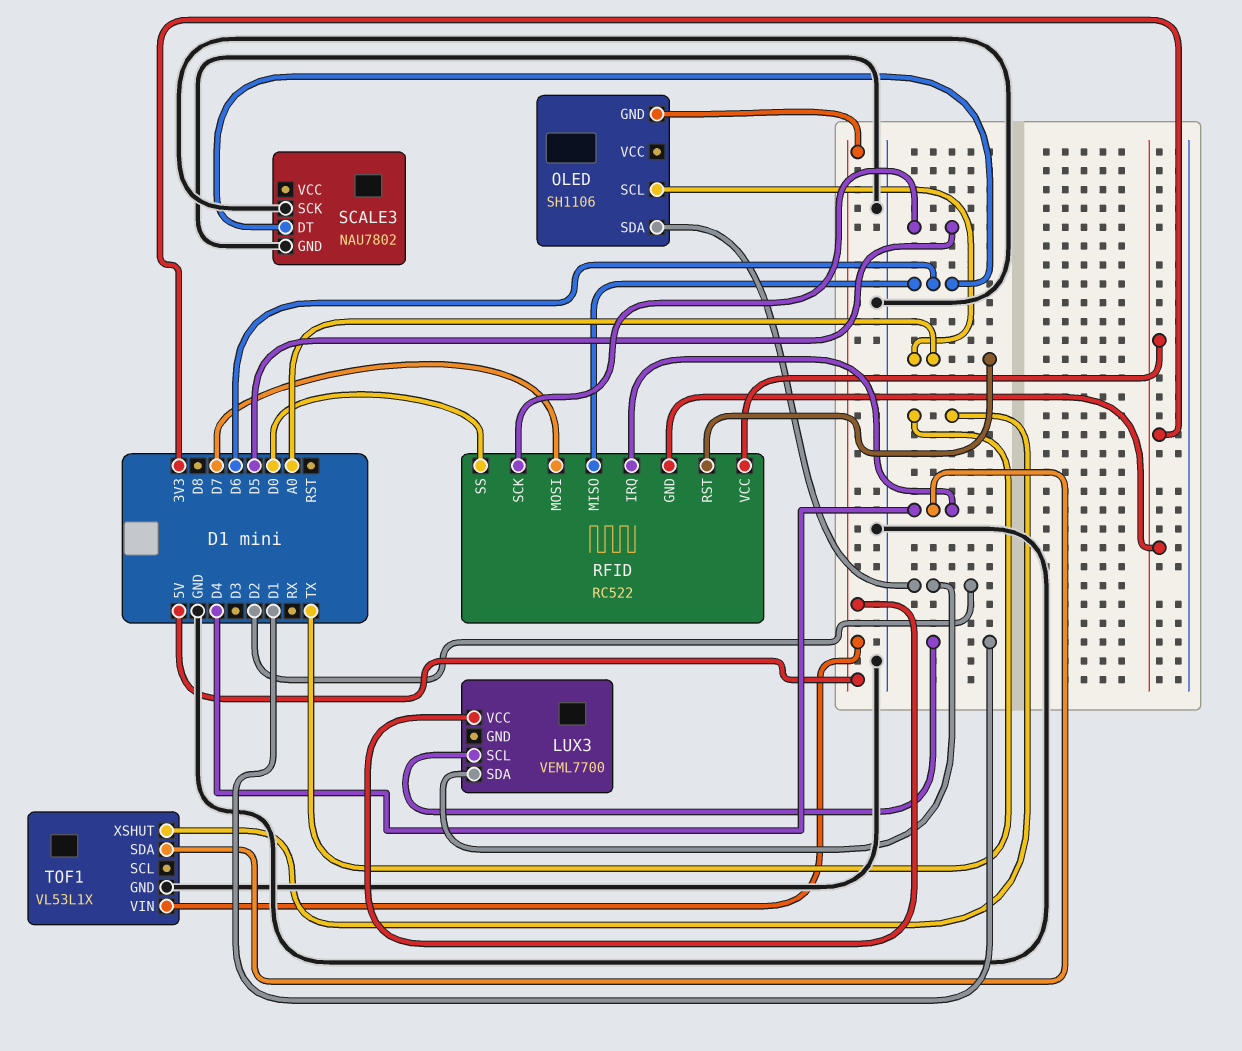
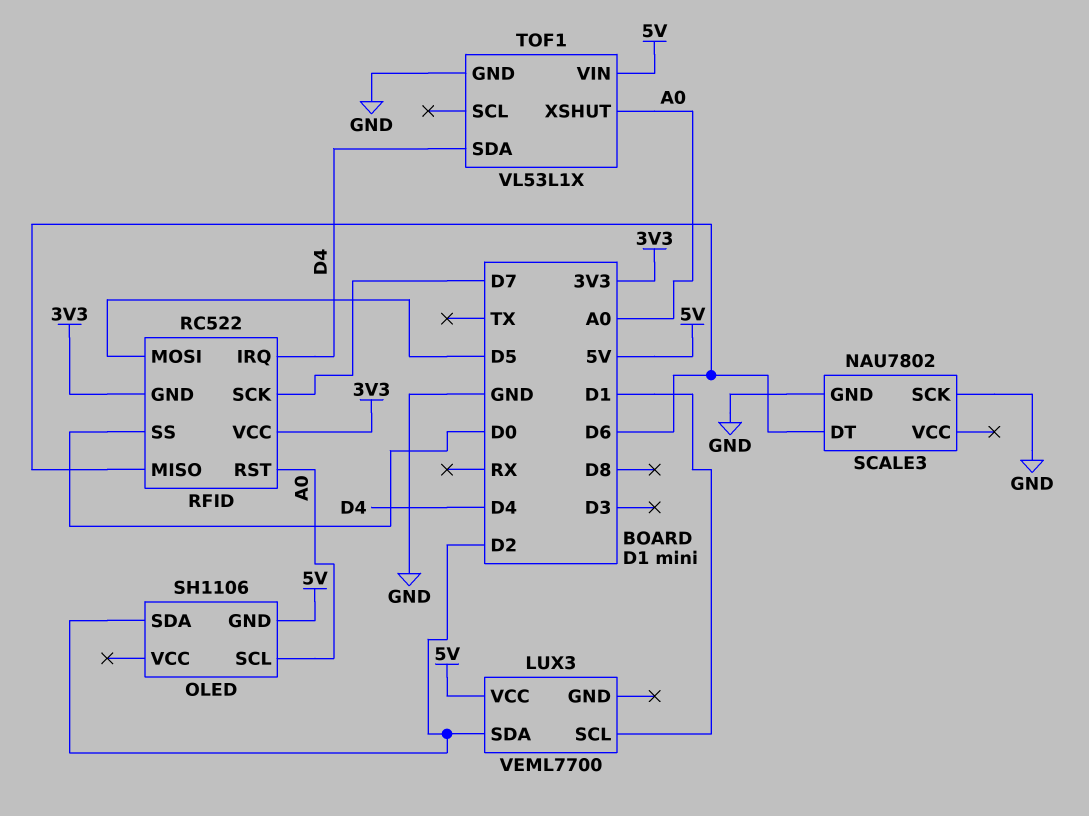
RFID pin MOSI: D7 -> D5
RFID pin SCK: D5 -> D7
TOF1 pin XSHUT: TX -> A0

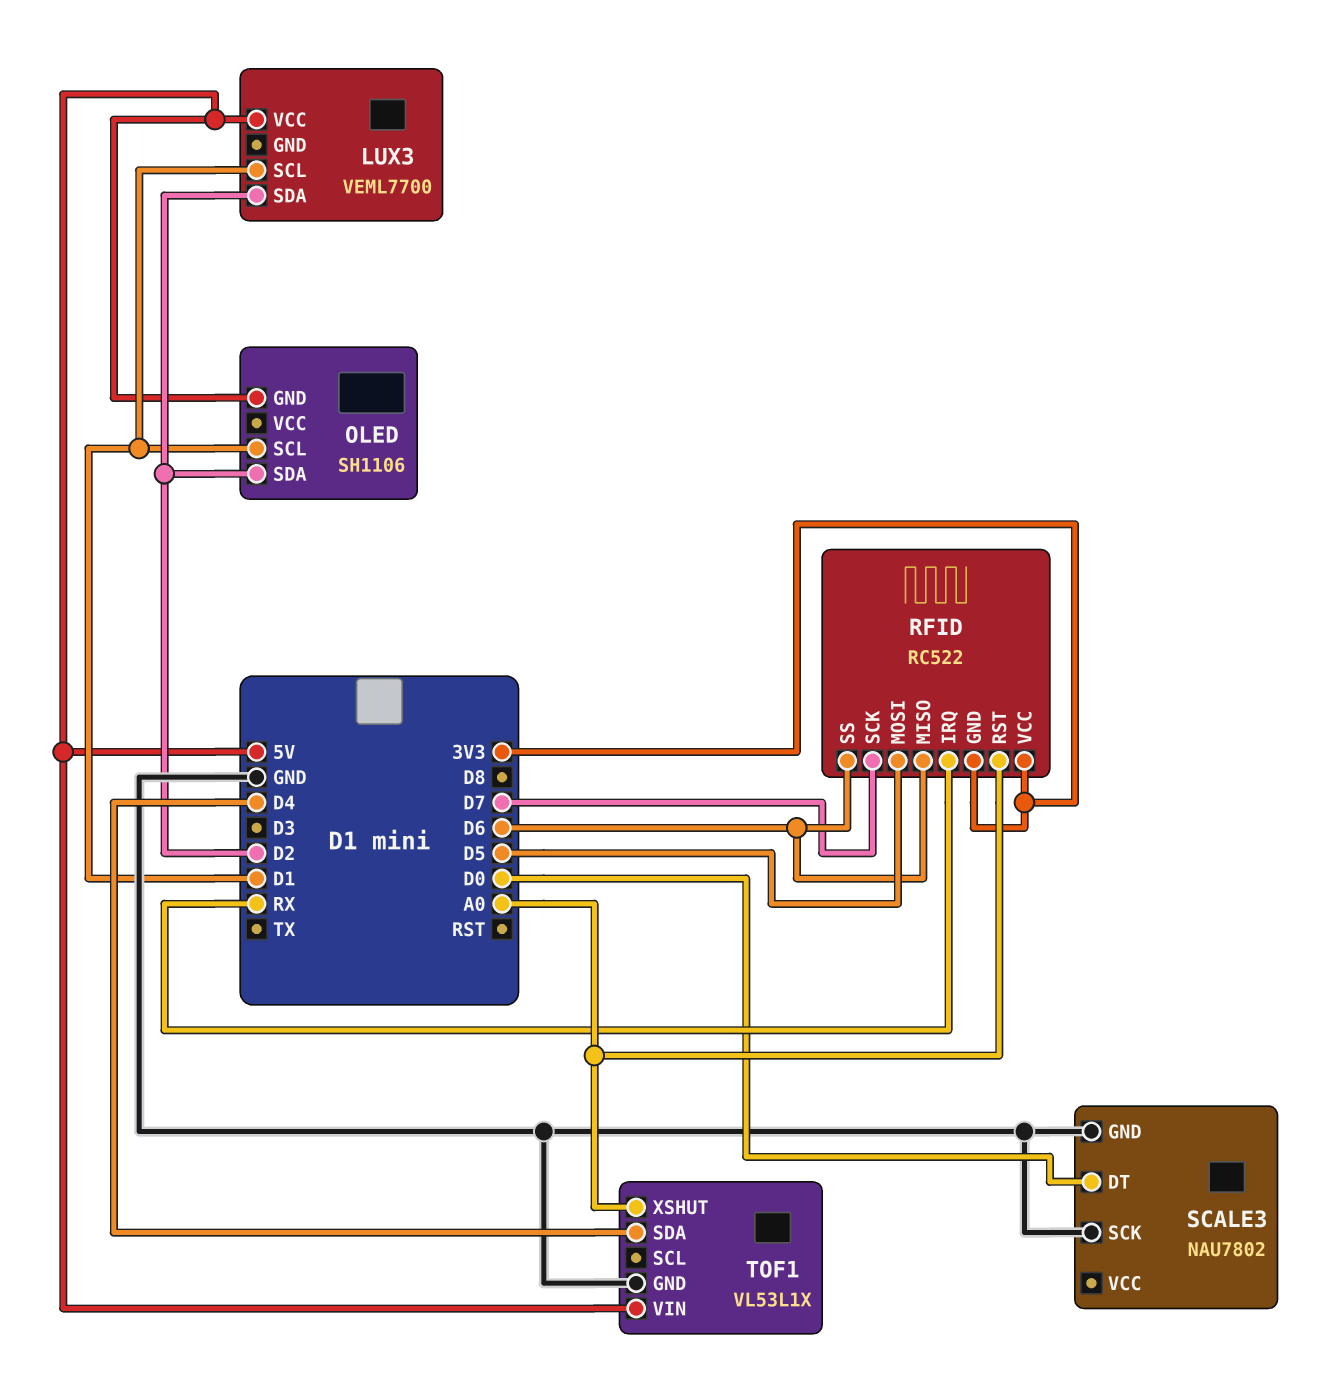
OLED pin SCL: A0 -> D1
RFID pin IRQ: D4 -> RX
RFID pin SS: D0 -> D6
SCALE3 pin DT: D6 -> D0

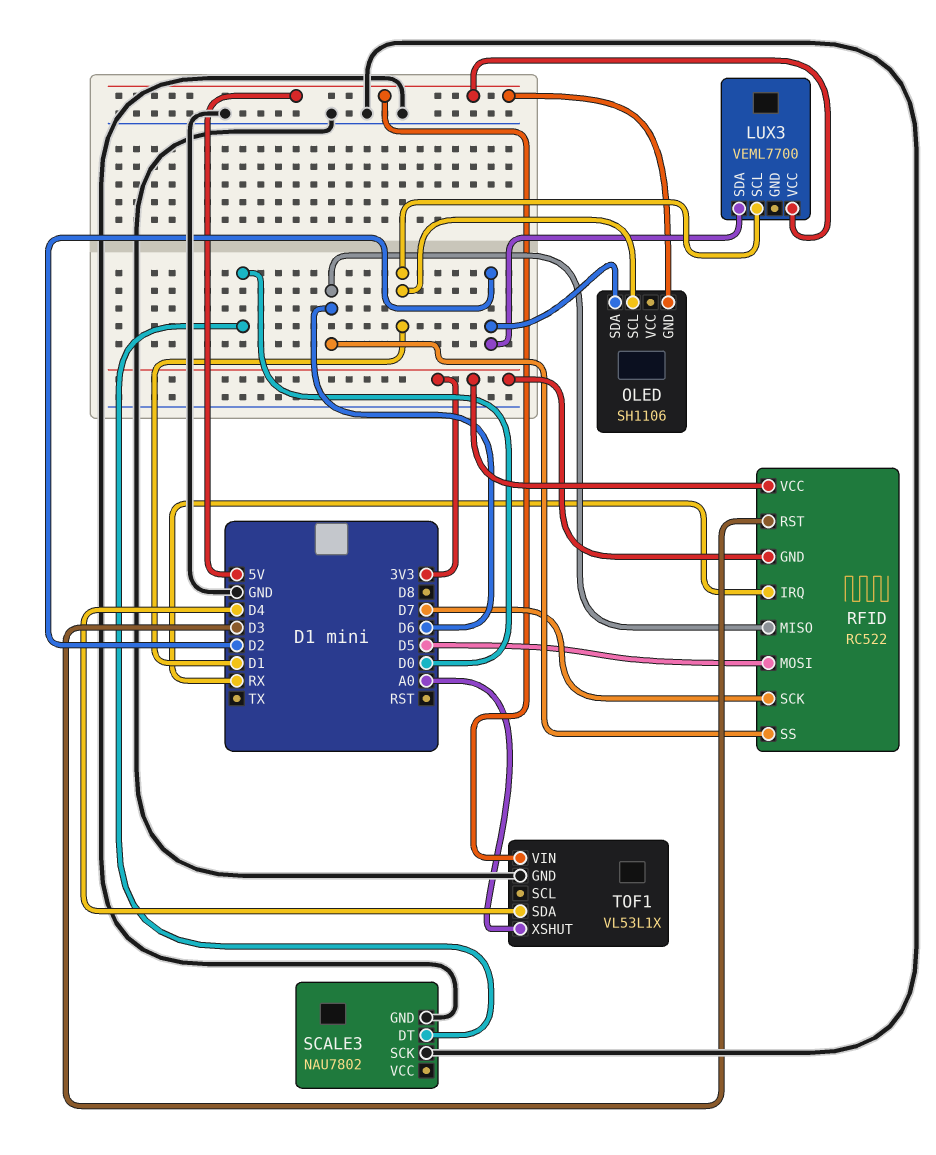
RFID pin RST: A0 -> D3

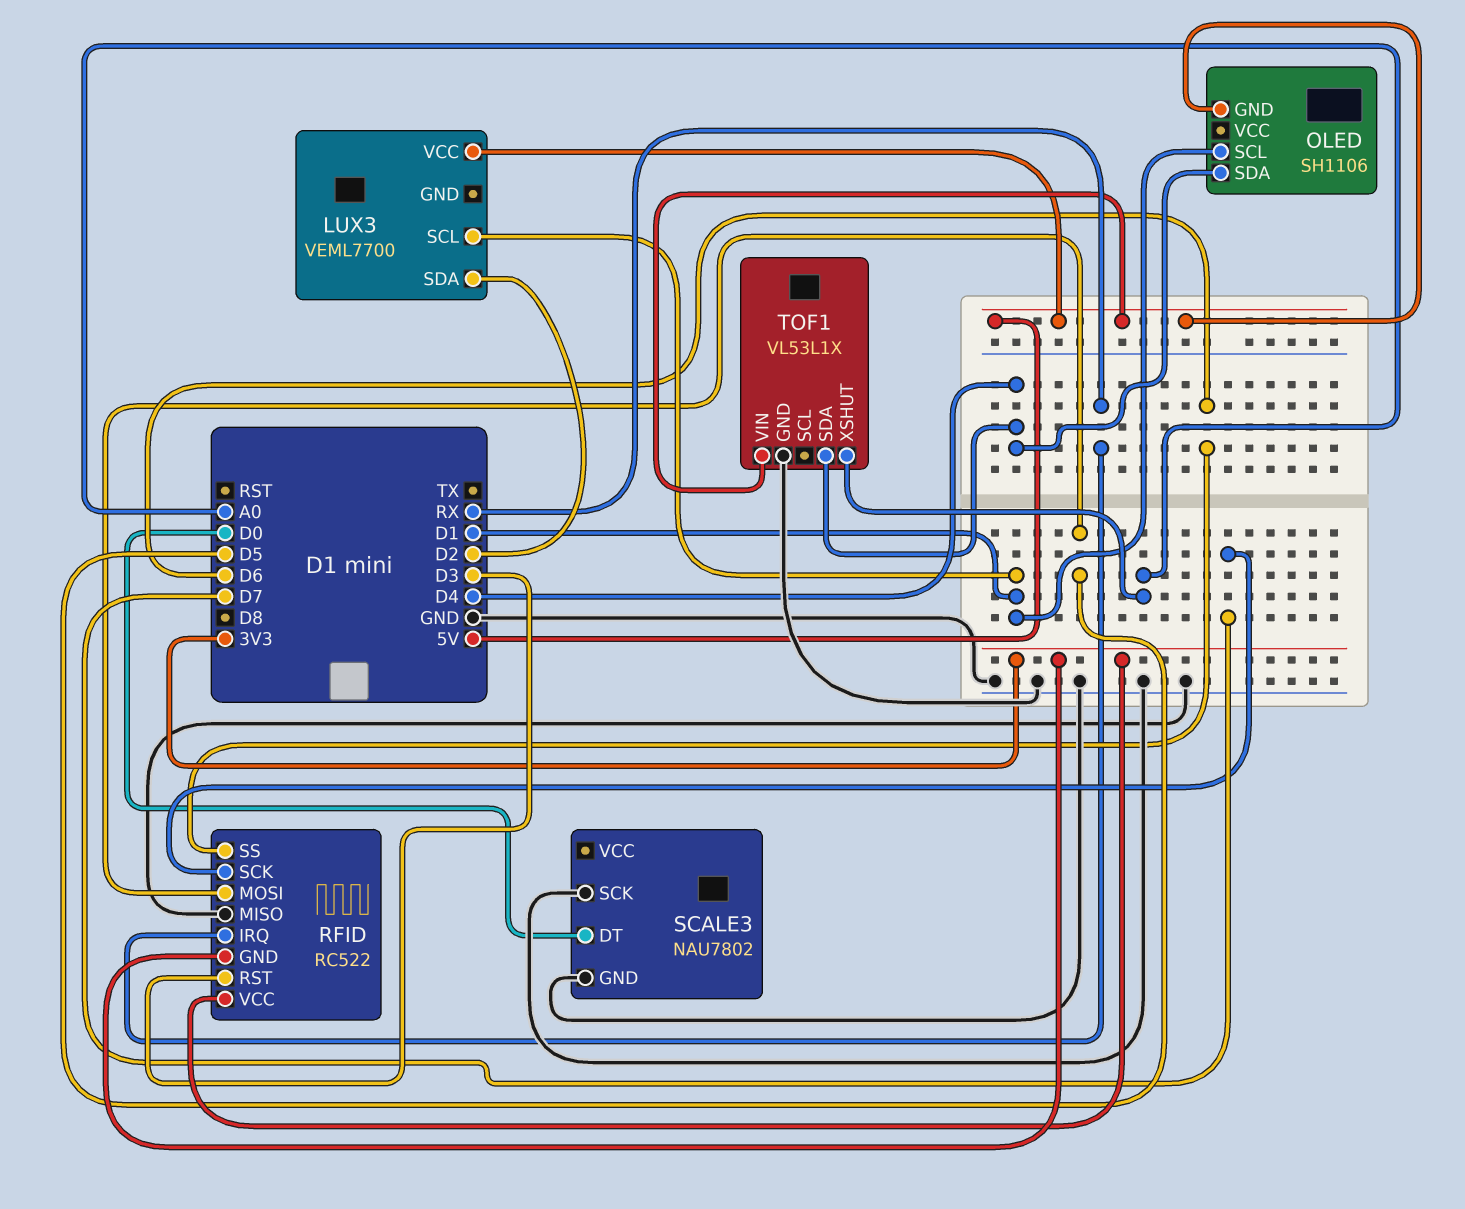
OLED pin SDA: D2 -> D4
RFID pin MISO: D6 -> GND

